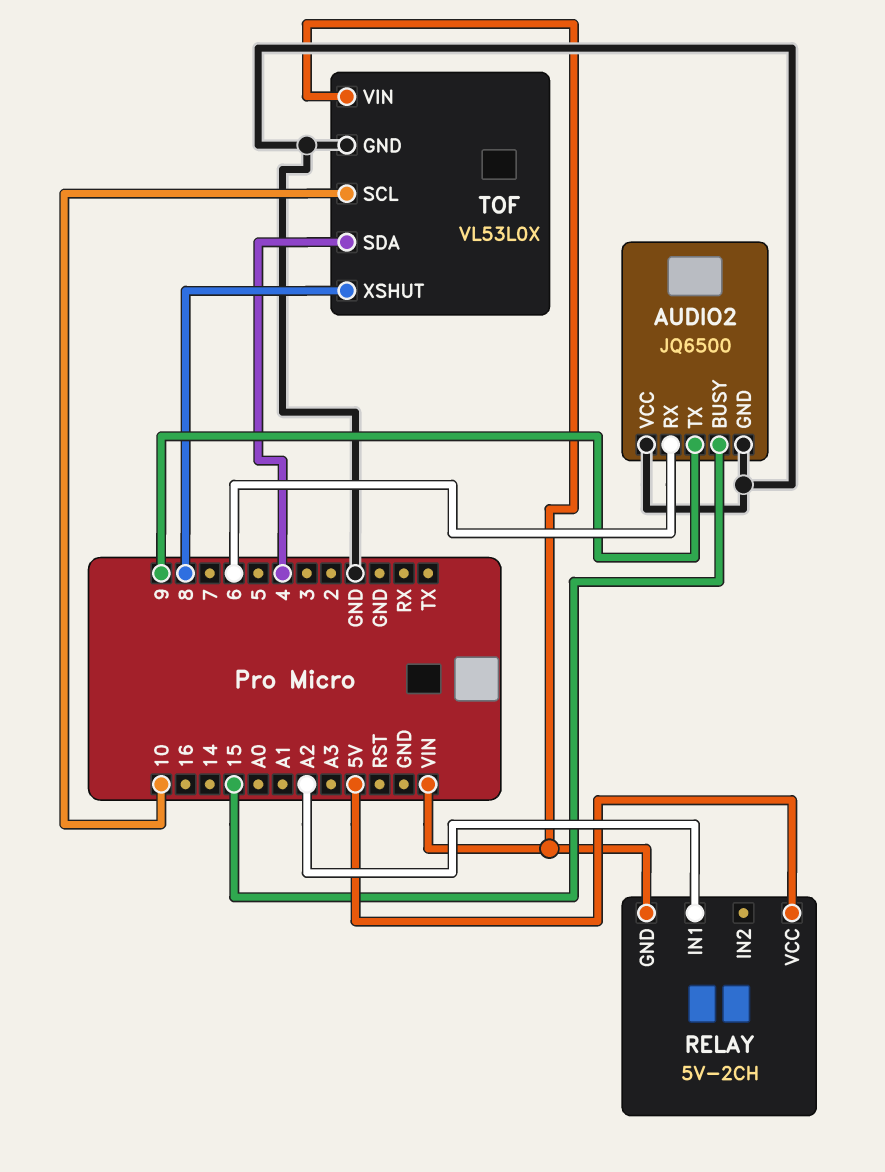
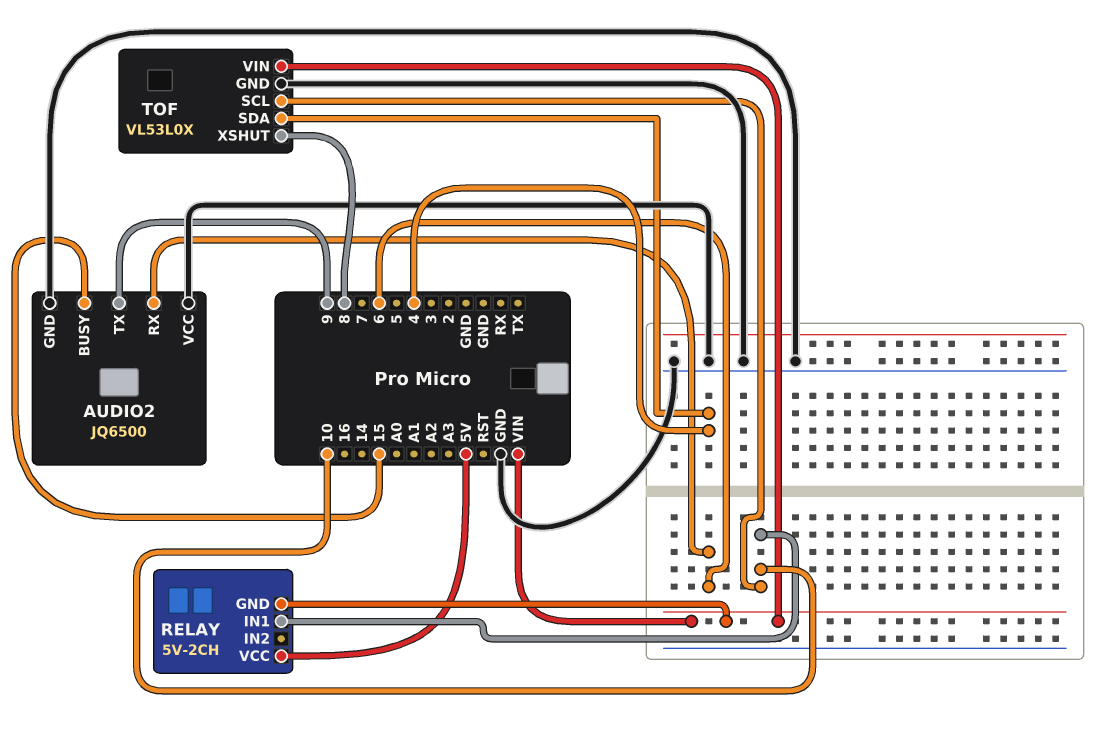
RELAY pin IN1: A2 -> 10

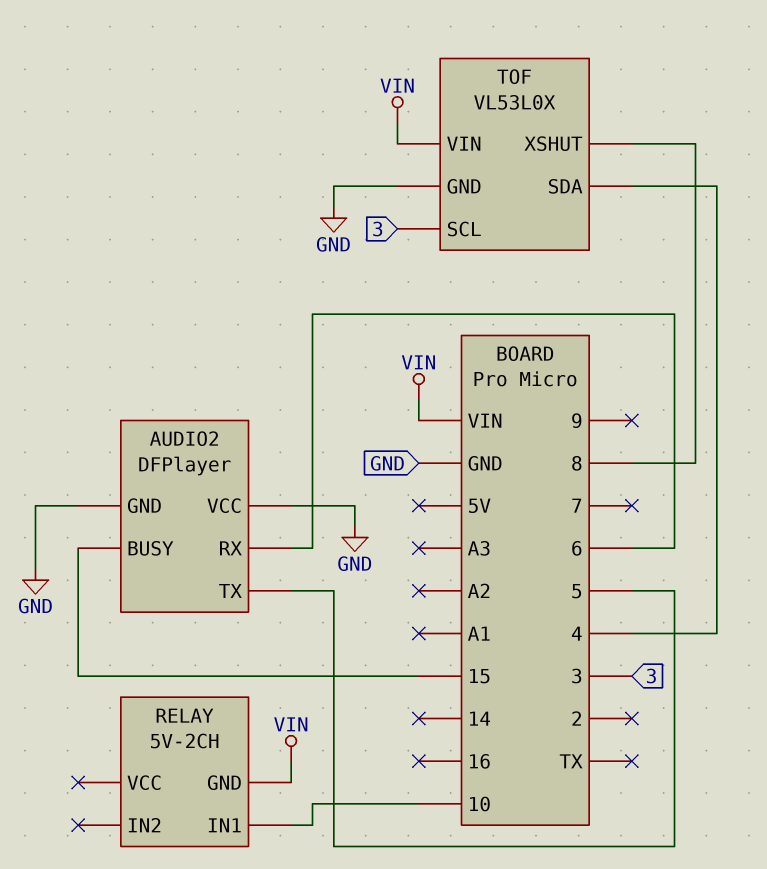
AUDIO2: JQ6500 -> DFPlayer
AUDIO2 pin TX: 9 -> 5
RELAY pin VCC: 5V -> none
TOF pin SCL: 10 -> 3

